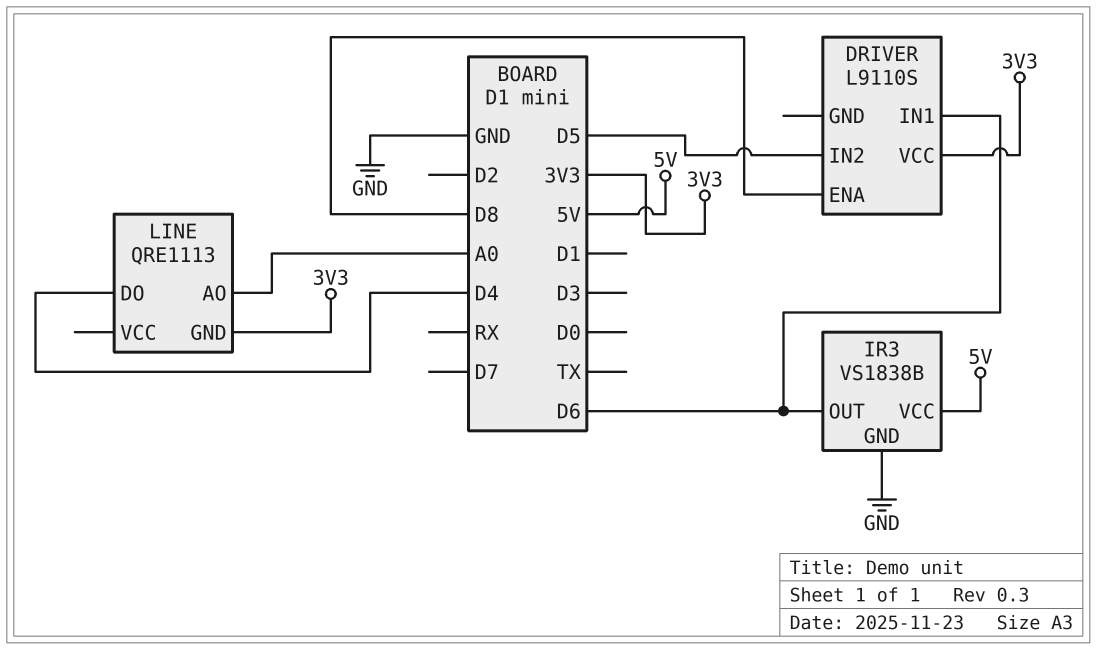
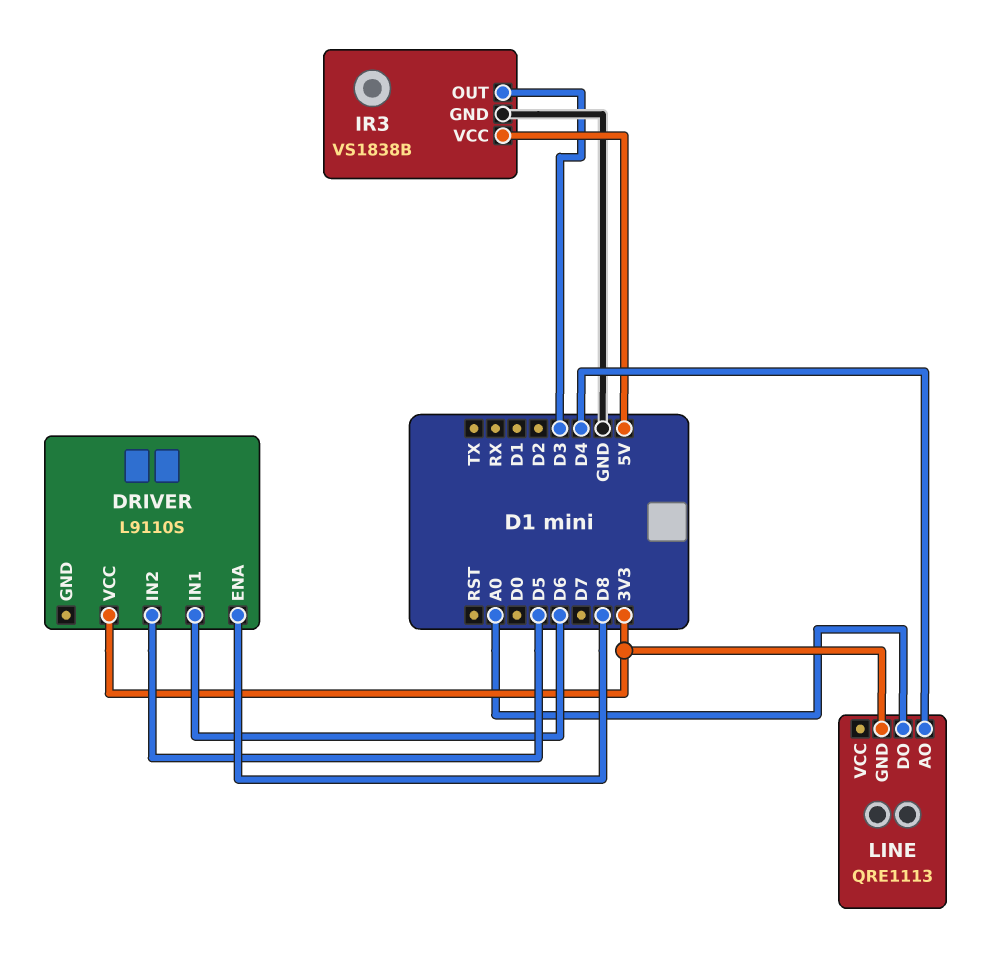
IR3 pin OUT: D6 -> D3
LINE pin AO: A0 -> D4
LINE pin DO: D4 -> A0

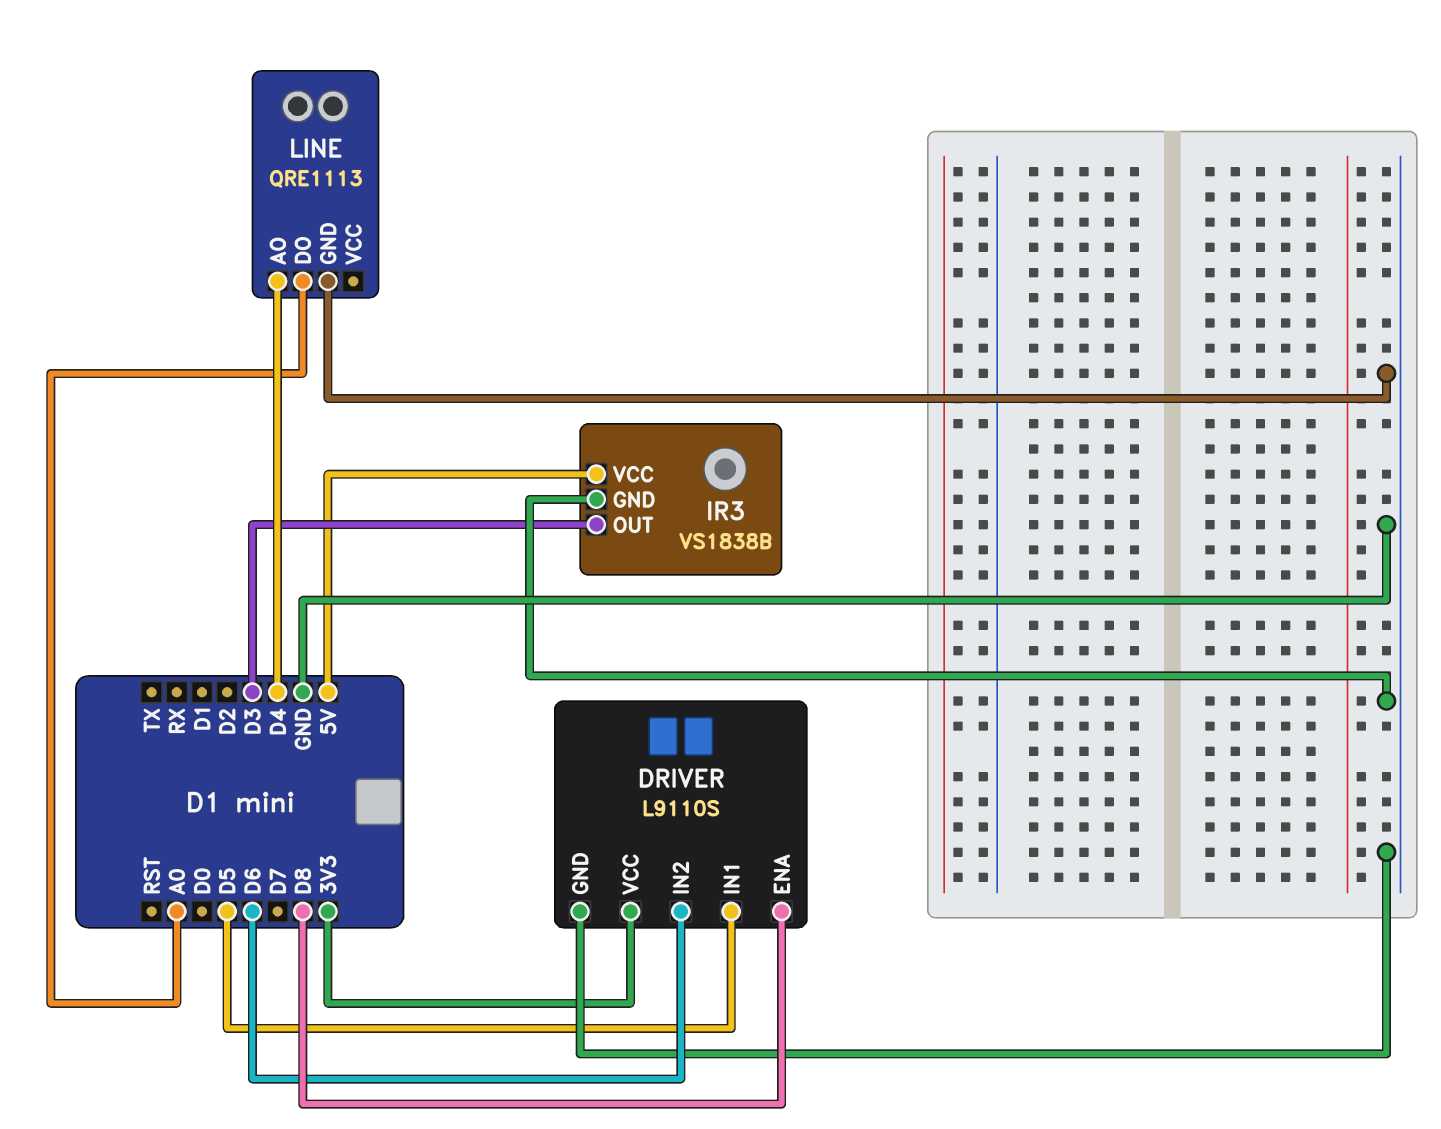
DRIVER pin GND: none -> GND
DRIVER pin IN1: D6 -> D5
DRIVER pin IN2: D5 -> D6
LINE pin GND: 3V3 -> GND

